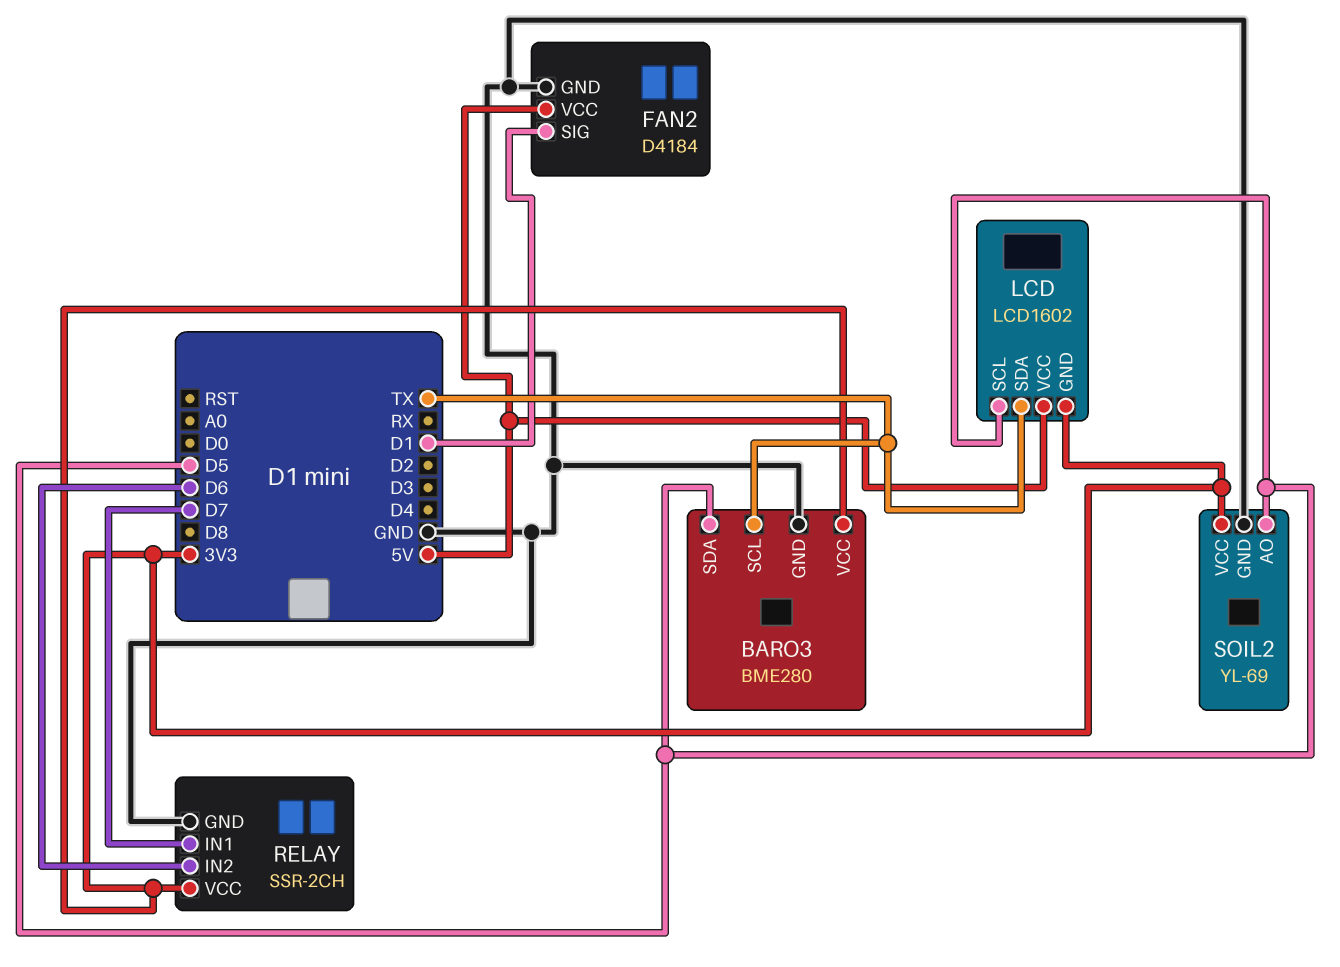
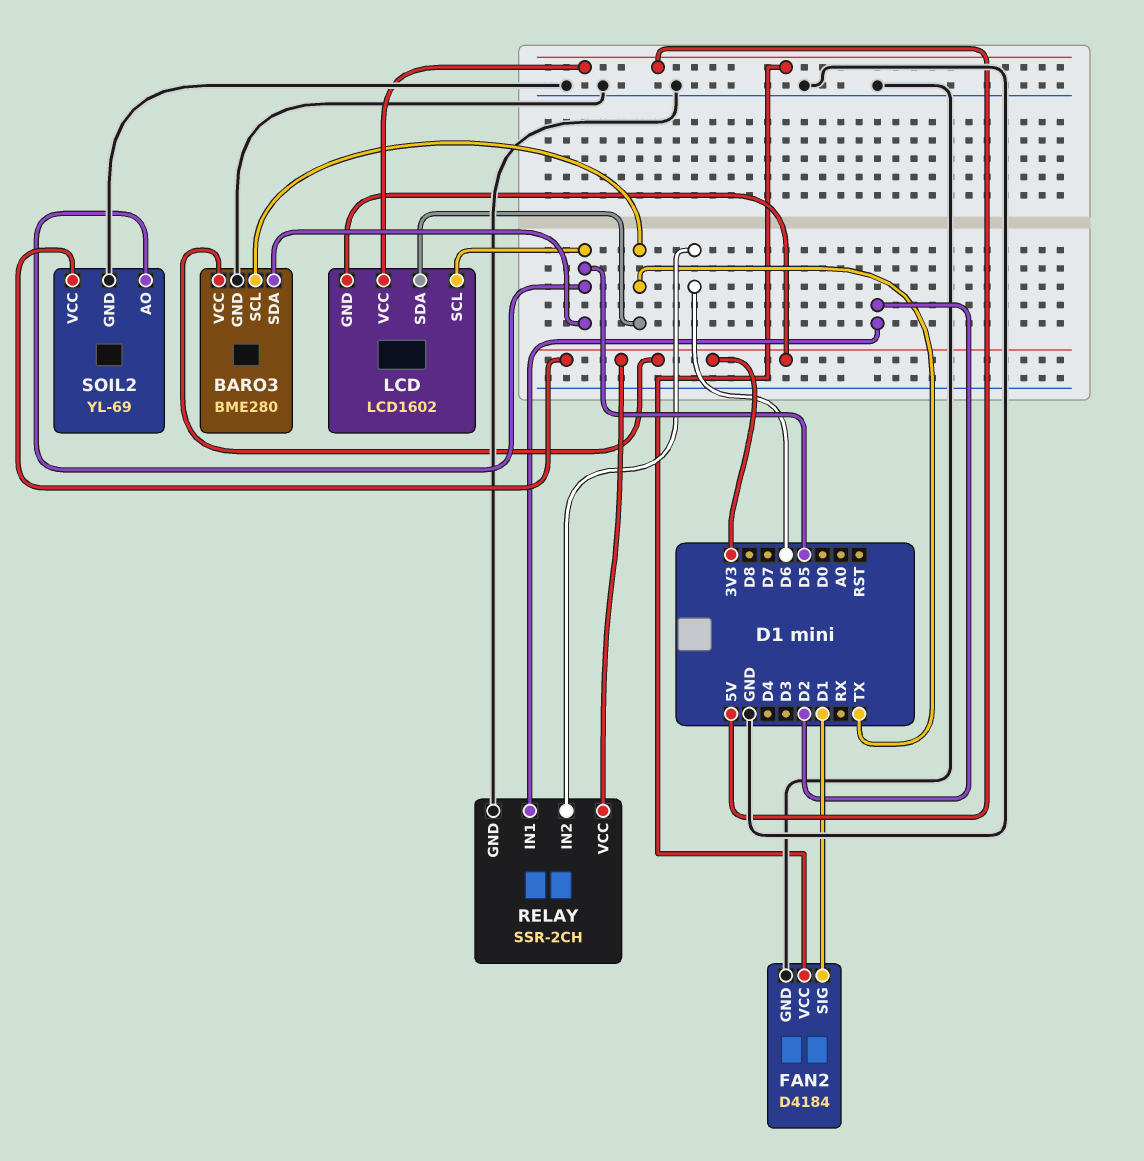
RELAY pin IN1: D7 -> D2

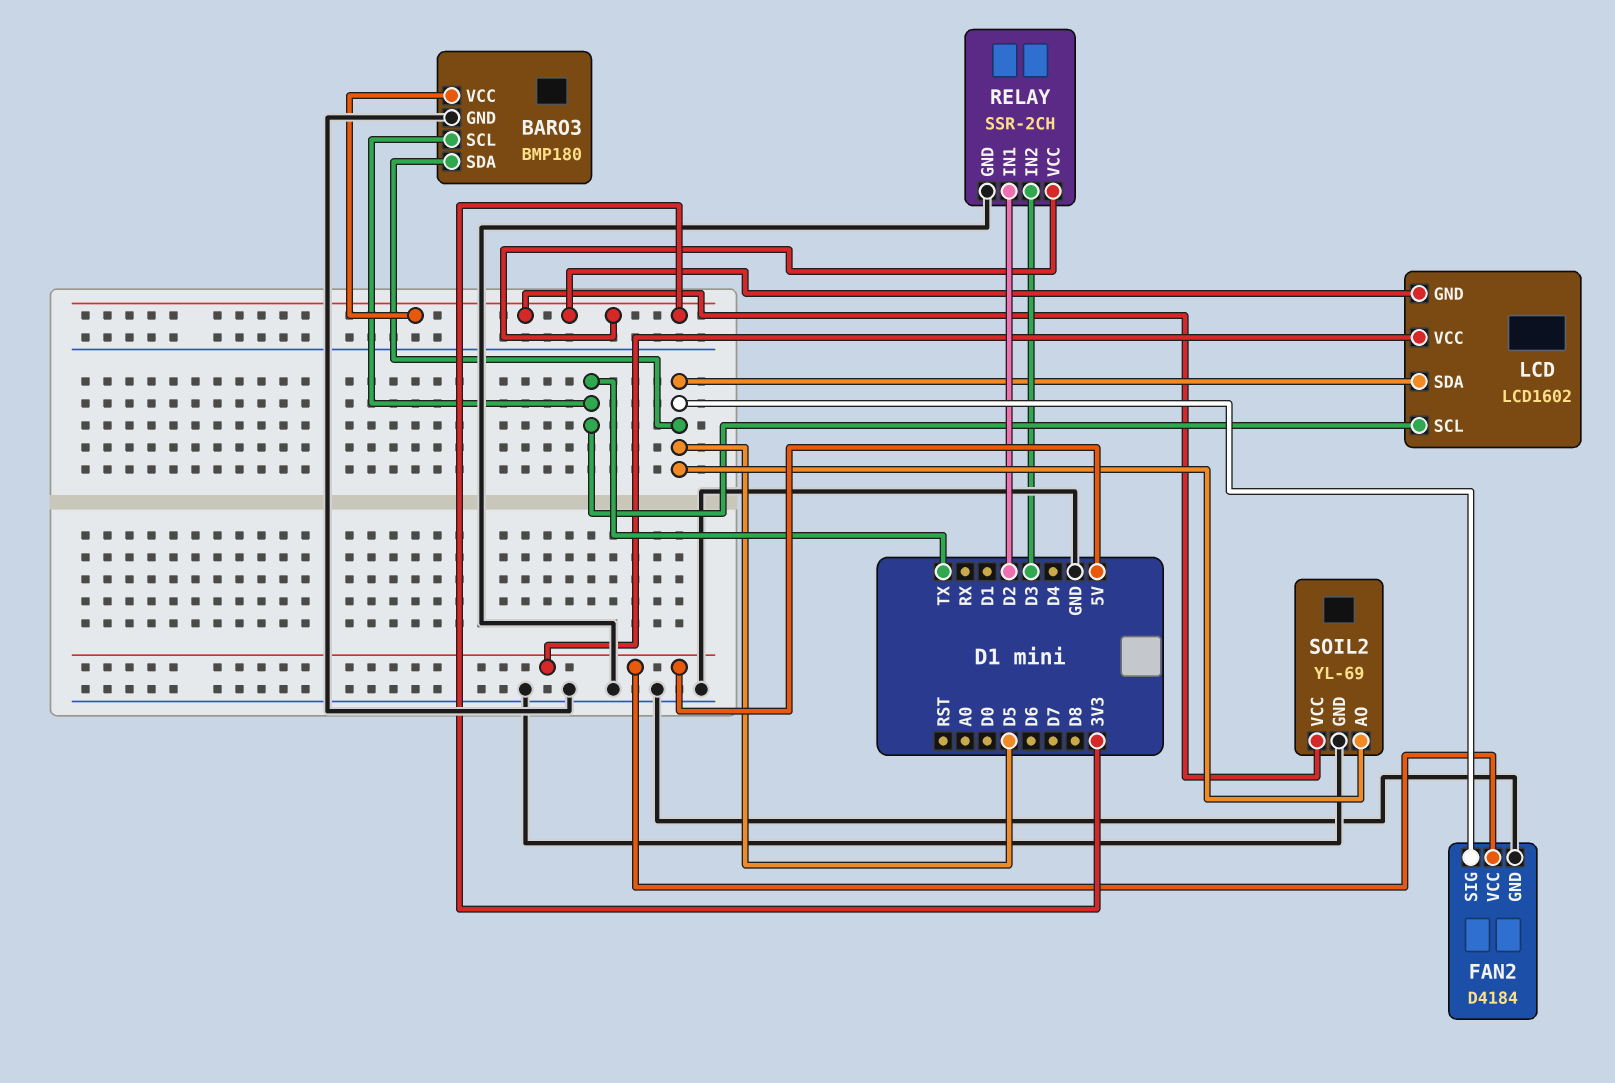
BARO3: BME280 -> BMP180
FAN2 pin SIG: D1 -> D5
LCD pin SCL: D5 -> TX
LCD pin SDA: TX -> D5
RELAY pin IN2: D6 -> D3

